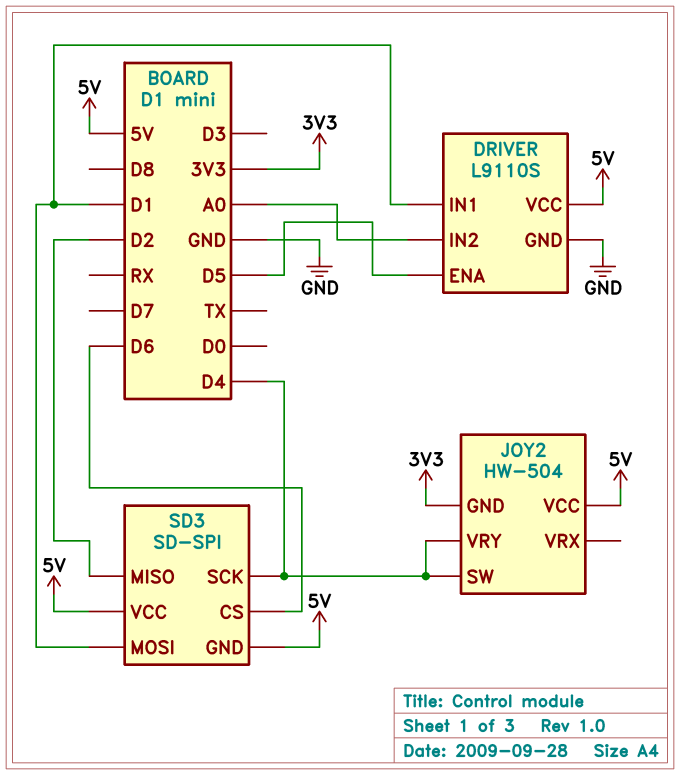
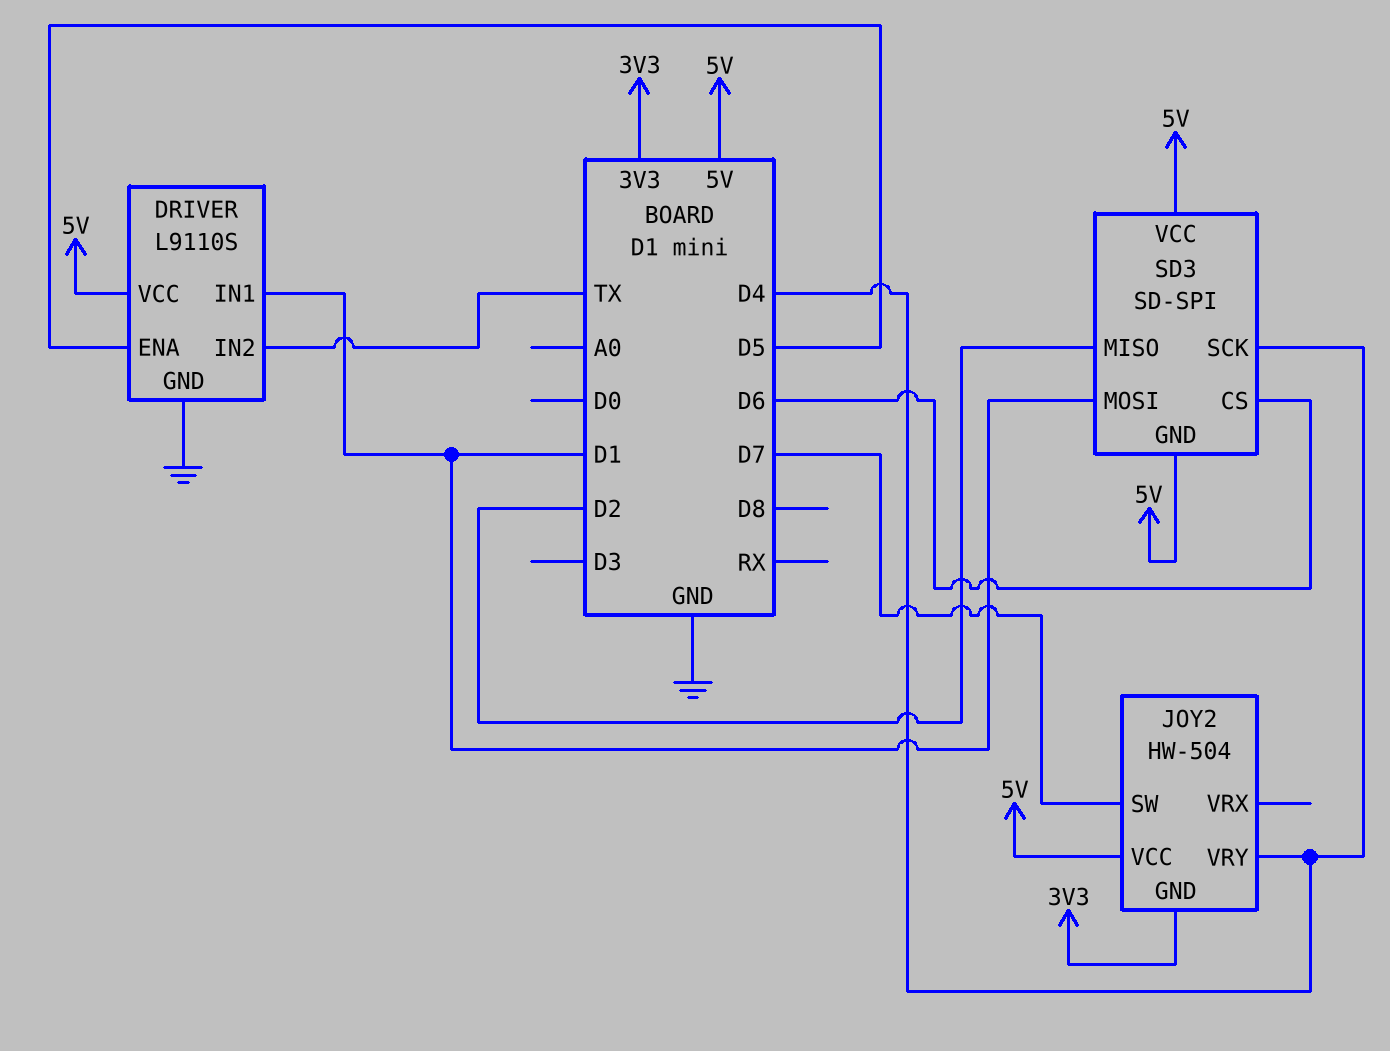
DRIVER pin IN2: A0 -> TX
JOY2 pin SW: D4 -> D7

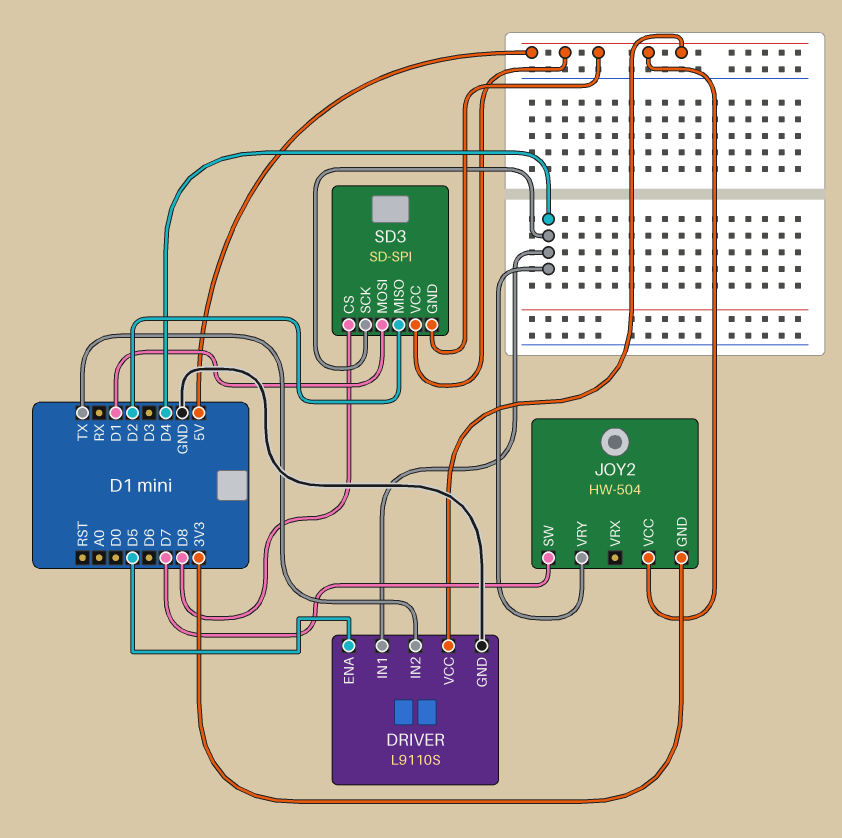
DRIVER pin IN1: D1 -> D4
SD3 pin CS: D6 -> D8

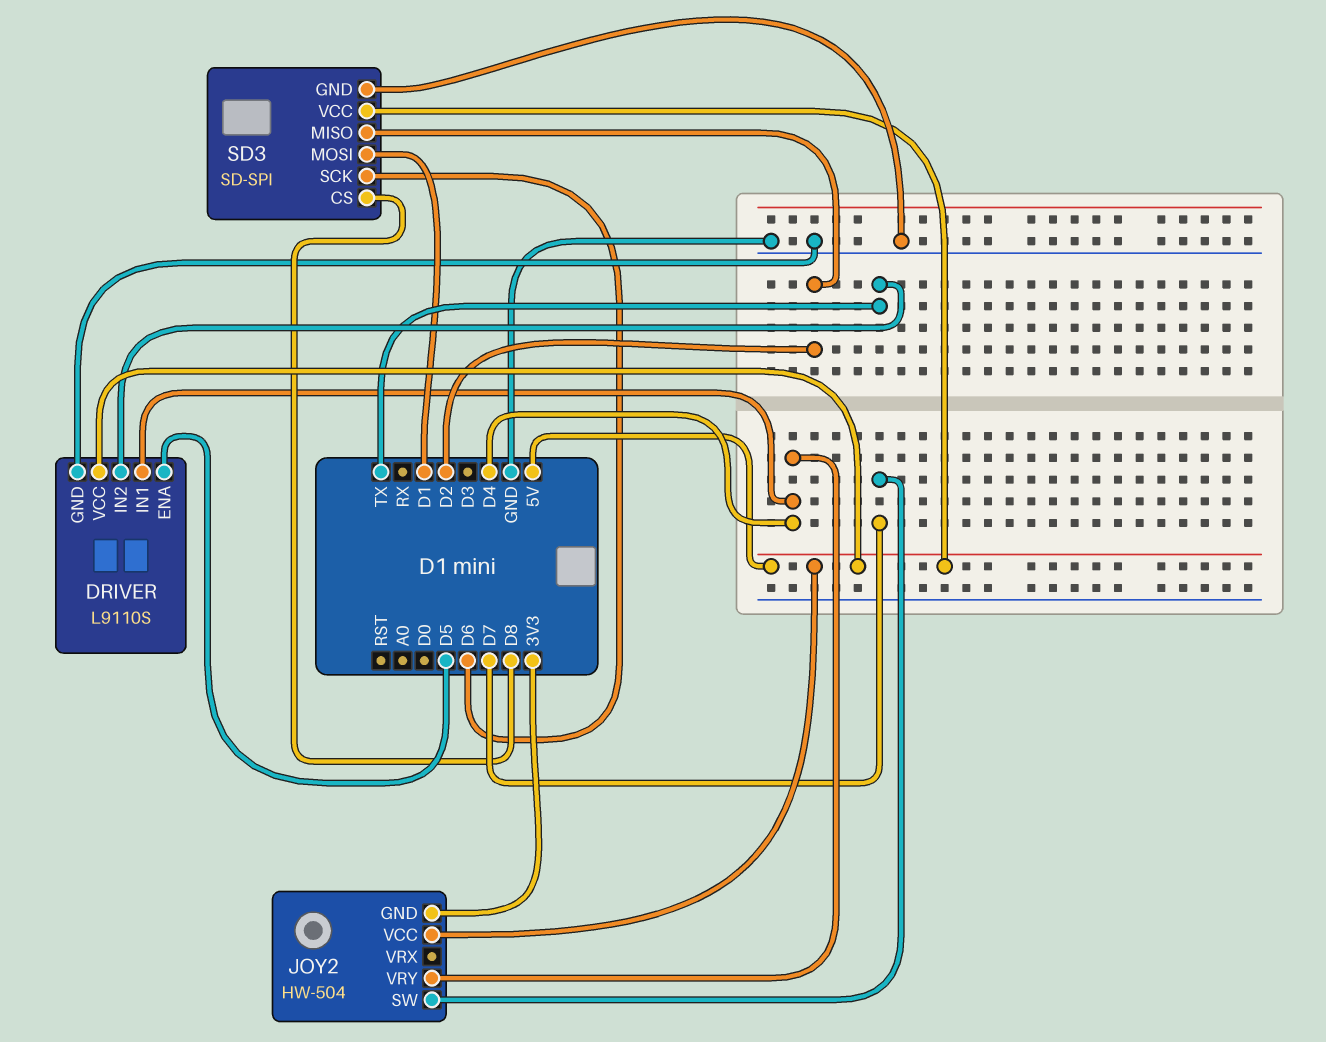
SD3 pin GND: 5V -> GND
SD3 pin SCK: D4 -> D6

